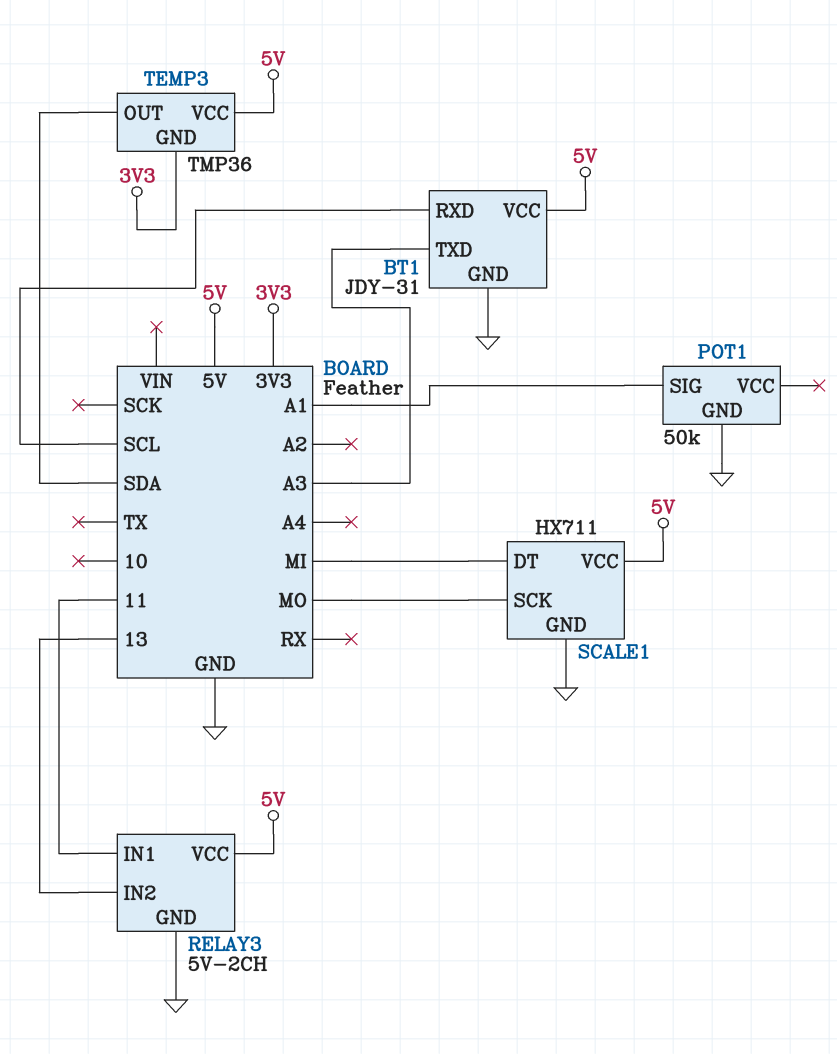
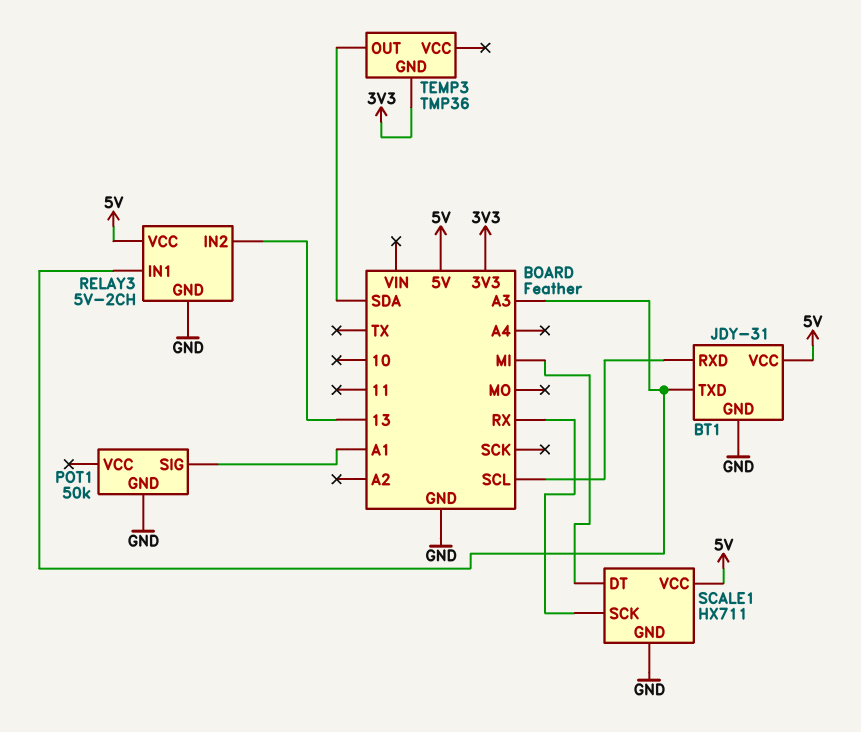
RELAY3 pin IN1: 11 -> A3
SCALE1 pin SCK: MO -> RX
TEMP3 pin VCC: 5V -> none

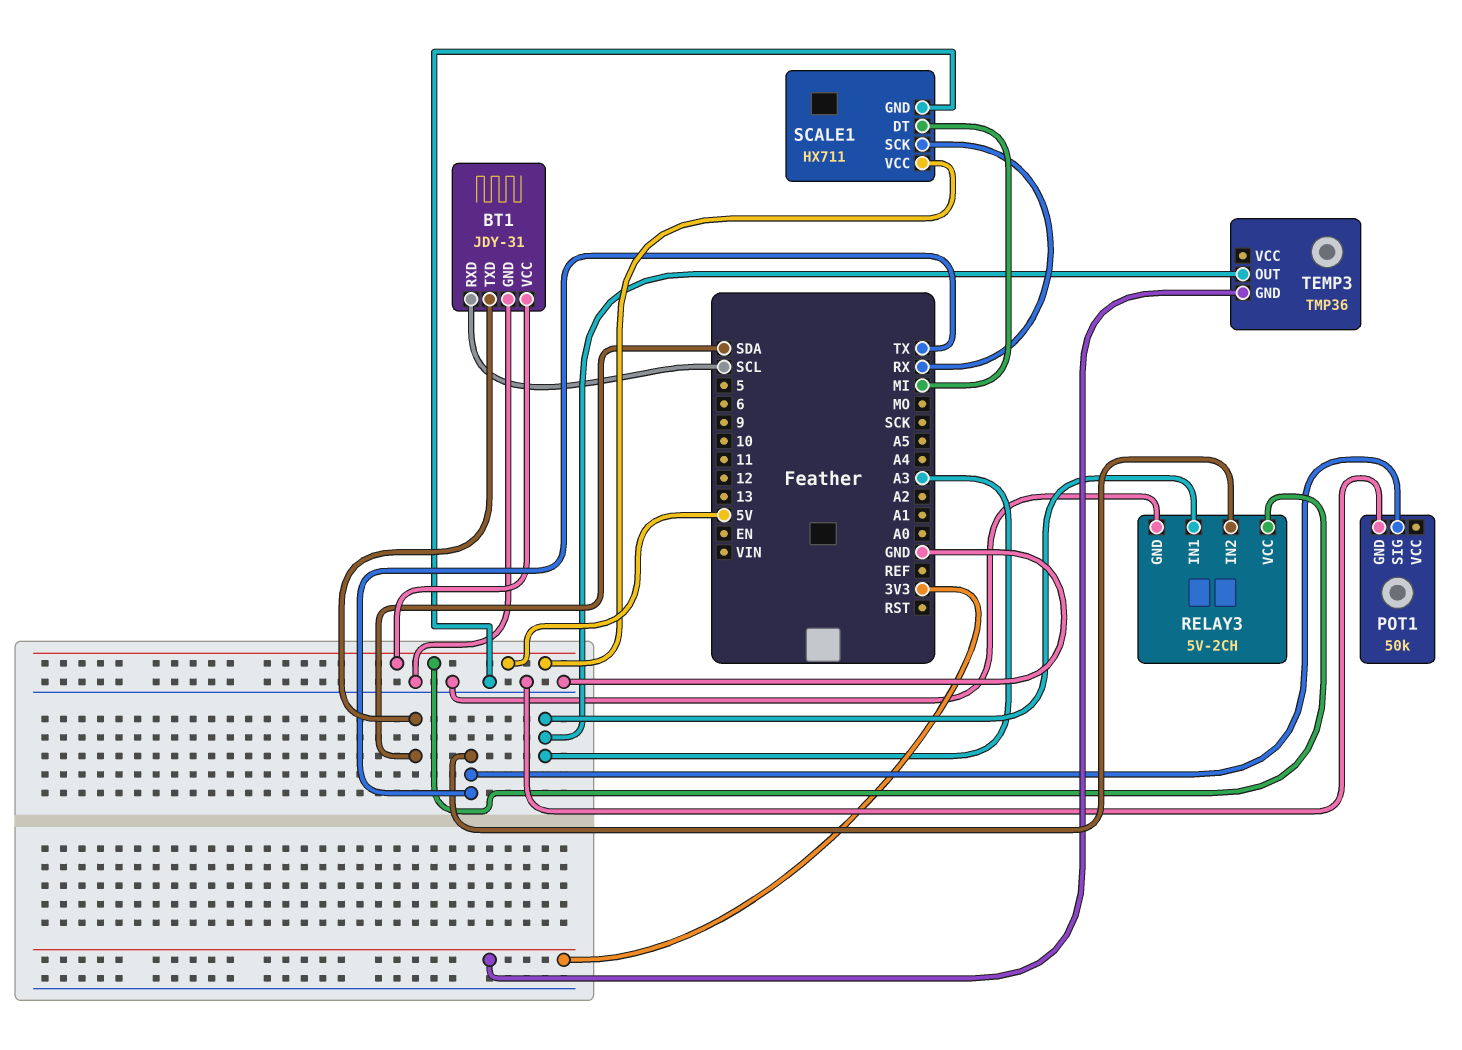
BT1 pin TXD: A3 -> SDA
POT1 pin SIG: A1 -> TX
RELAY3 pin IN2: 13 -> TX
TEMP3 pin OUT: SDA -> A3

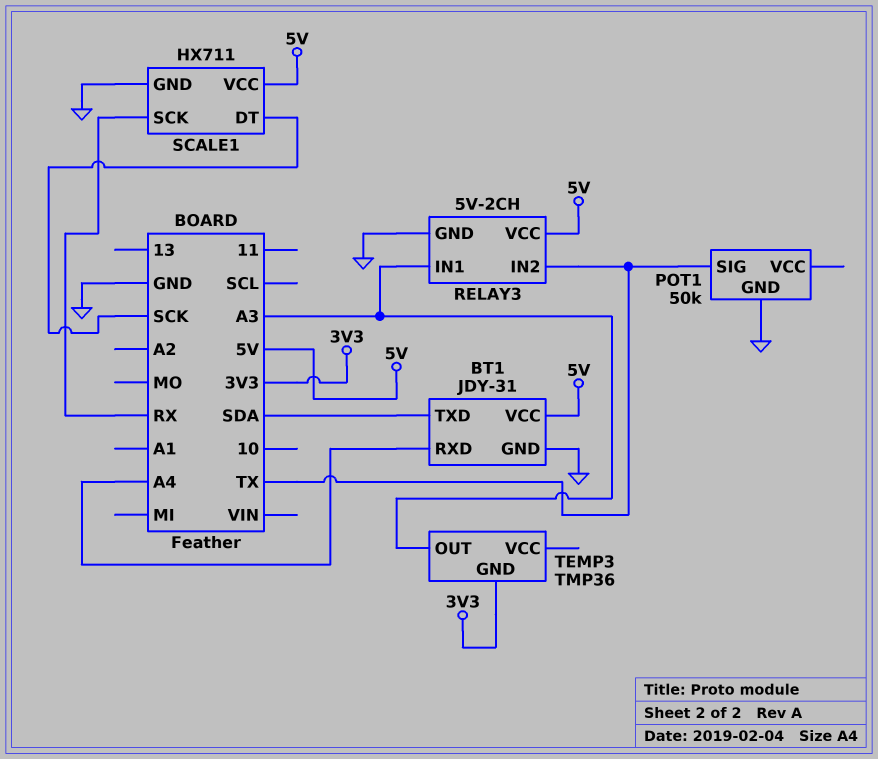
BT1 pin RXD: SCL -> A4
SCALE1 pin DT: MI -> SCK

